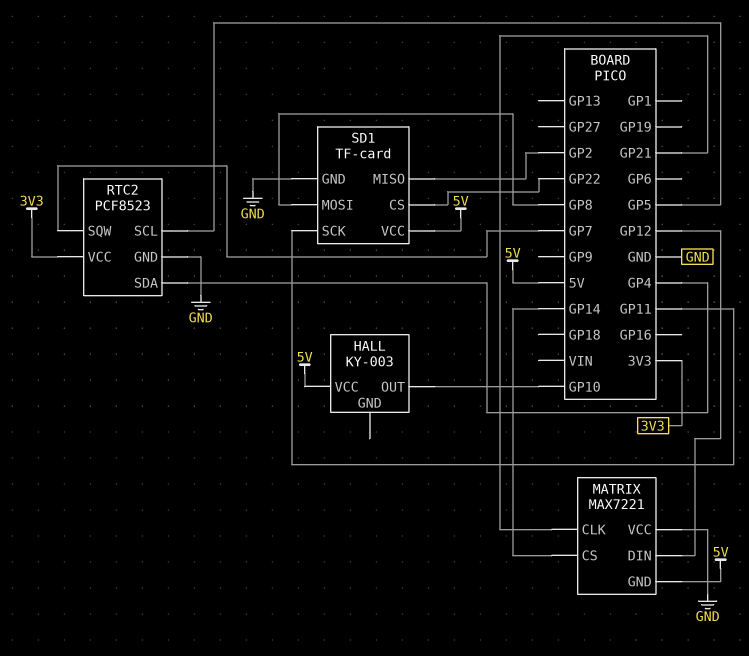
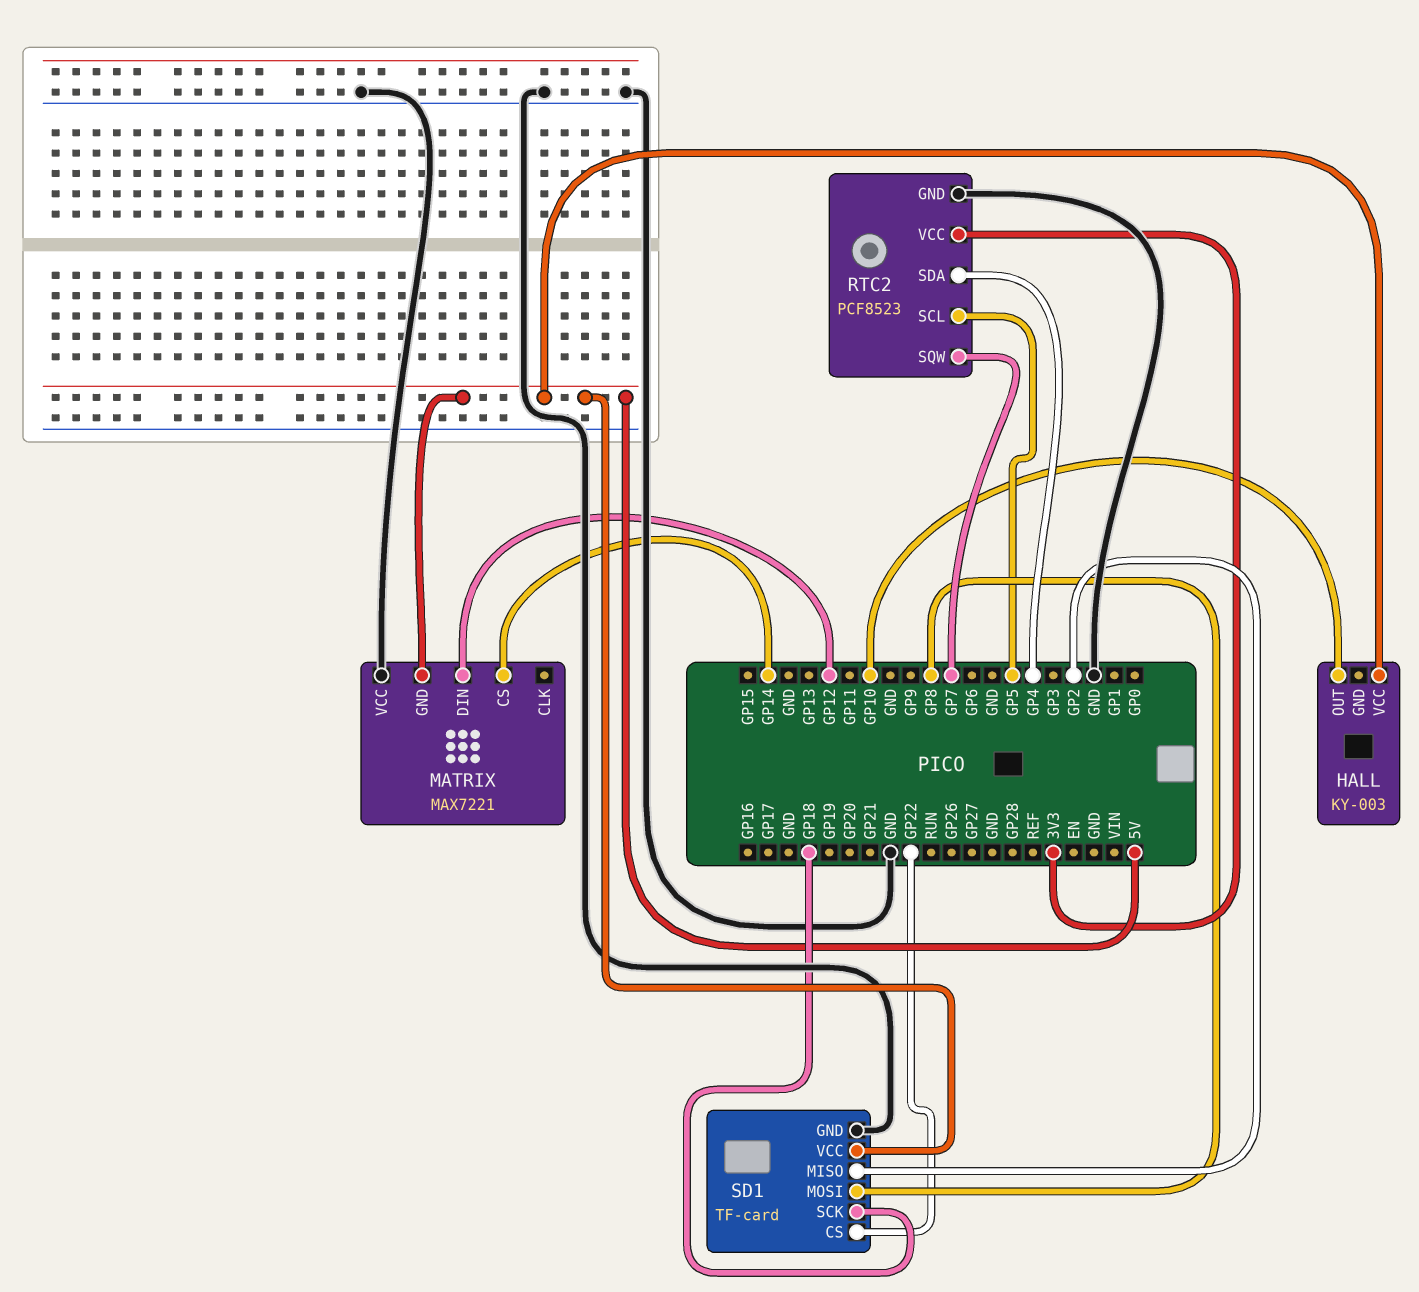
MATRIX pin CLK: GP21 -> none
SD1 pin SCK: GP11 -> GP18

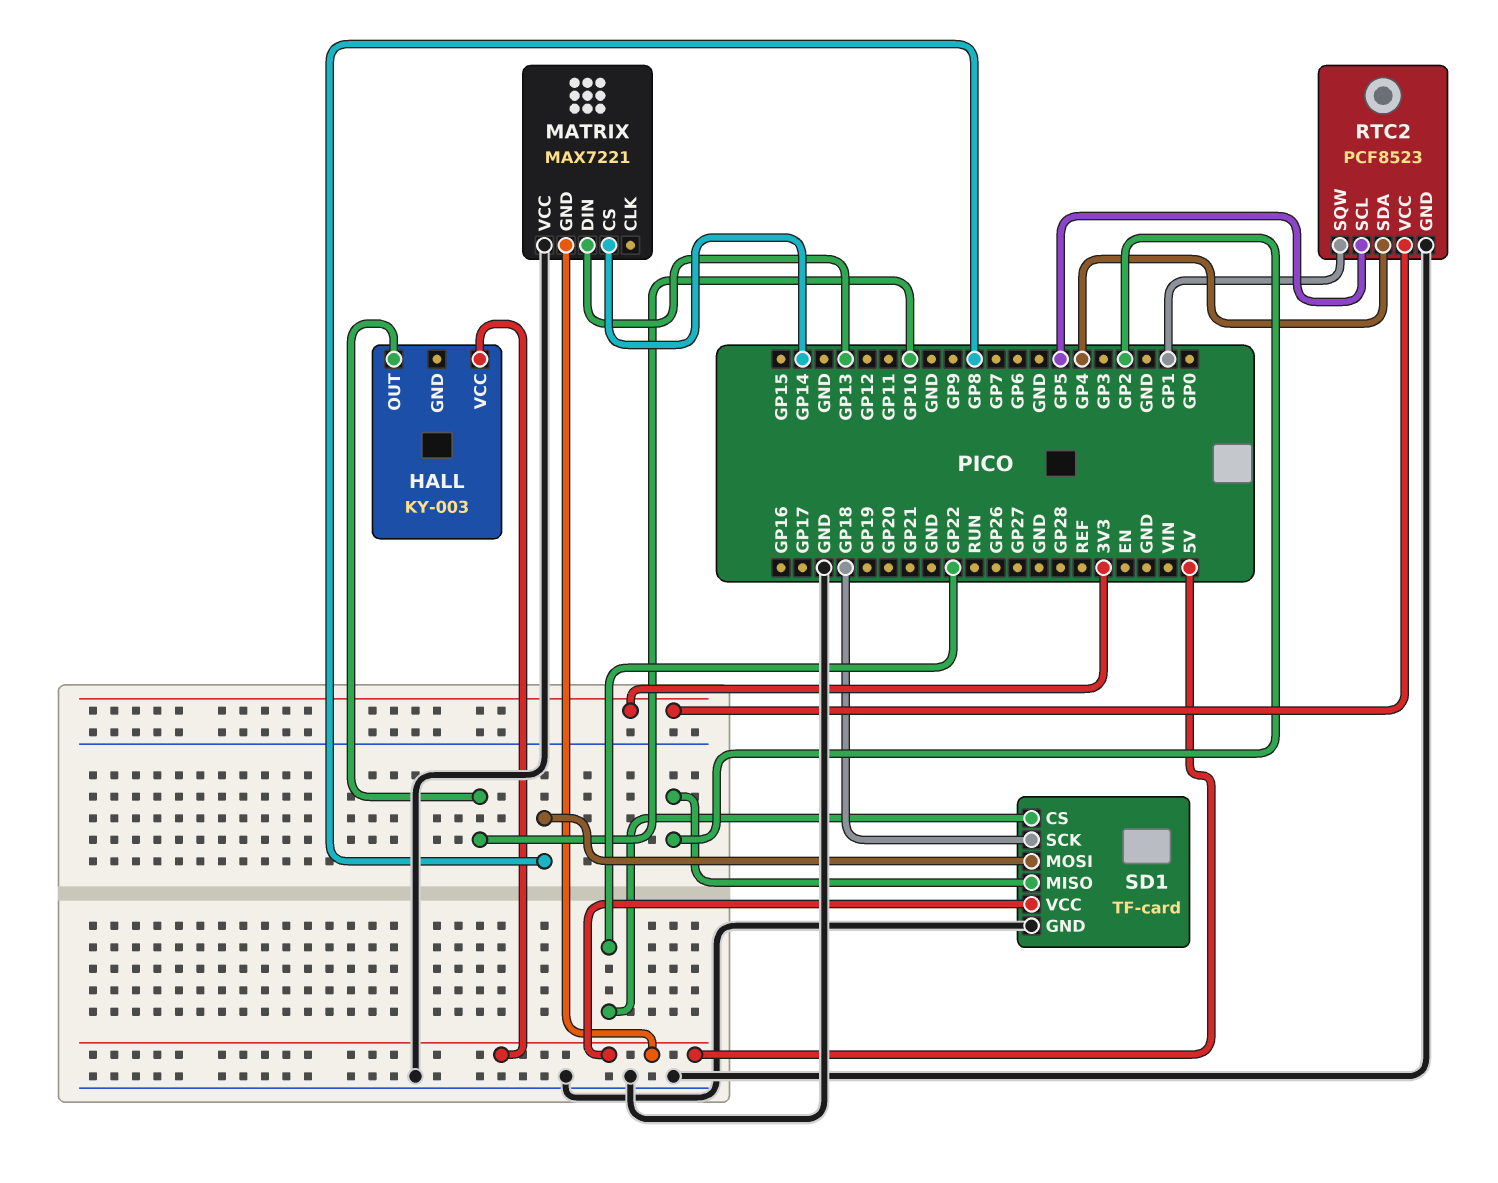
MATRIX pin DIN: GP12 -> GP13
RTC2 pin SQW: GP7 -> GP1

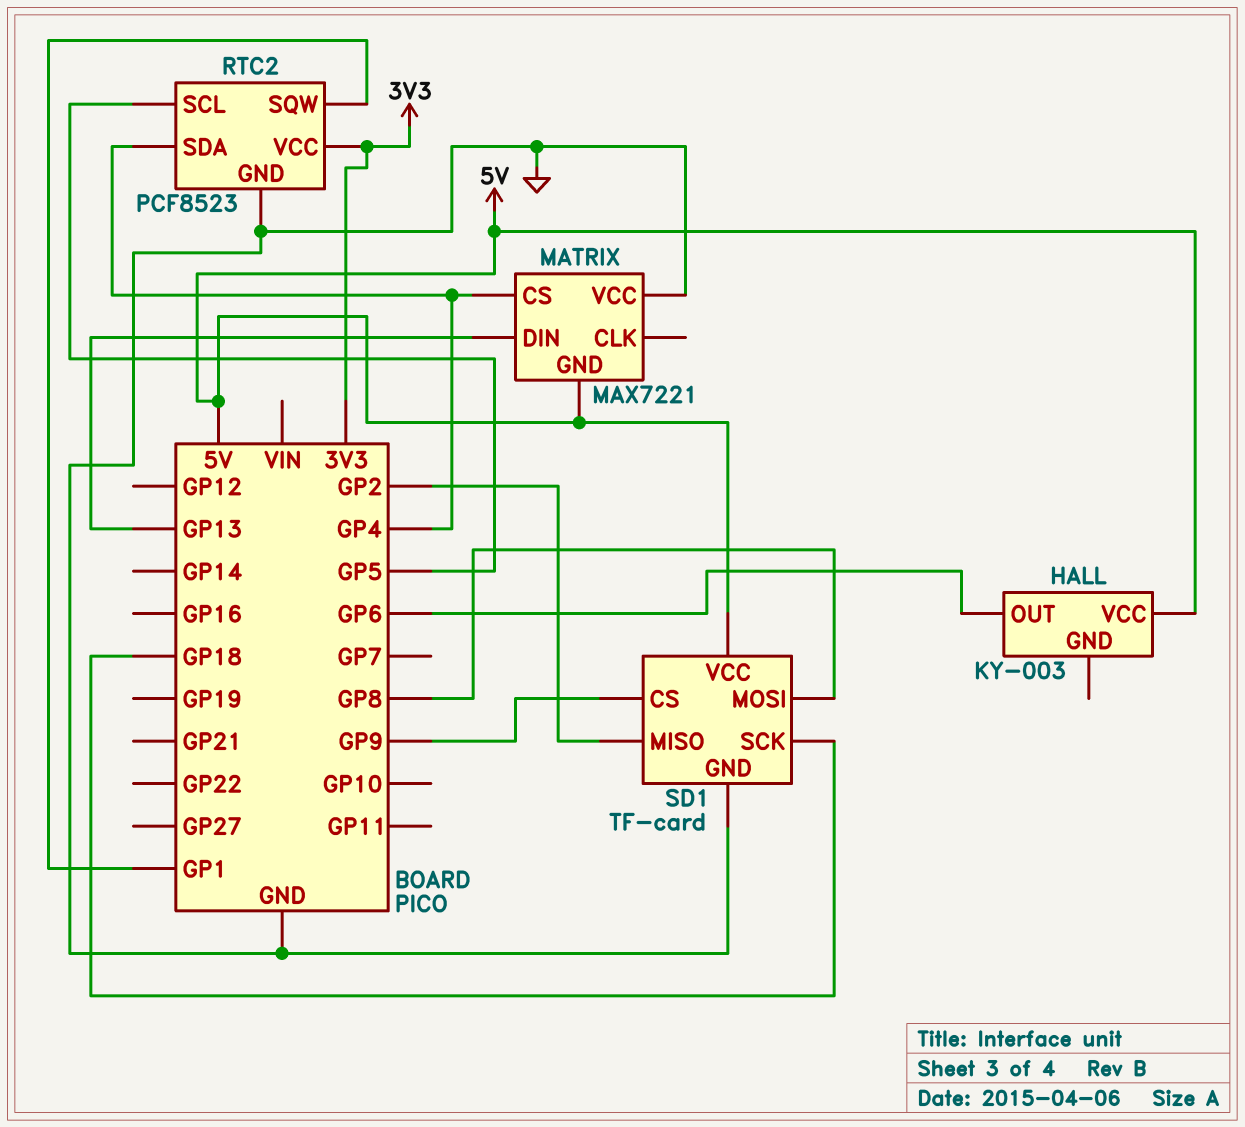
HALL pin OUT: GP10 -> GP6
MATRIX pin CS: GP14 -> GP4
SD1 pin CS: GP22 -> GP9

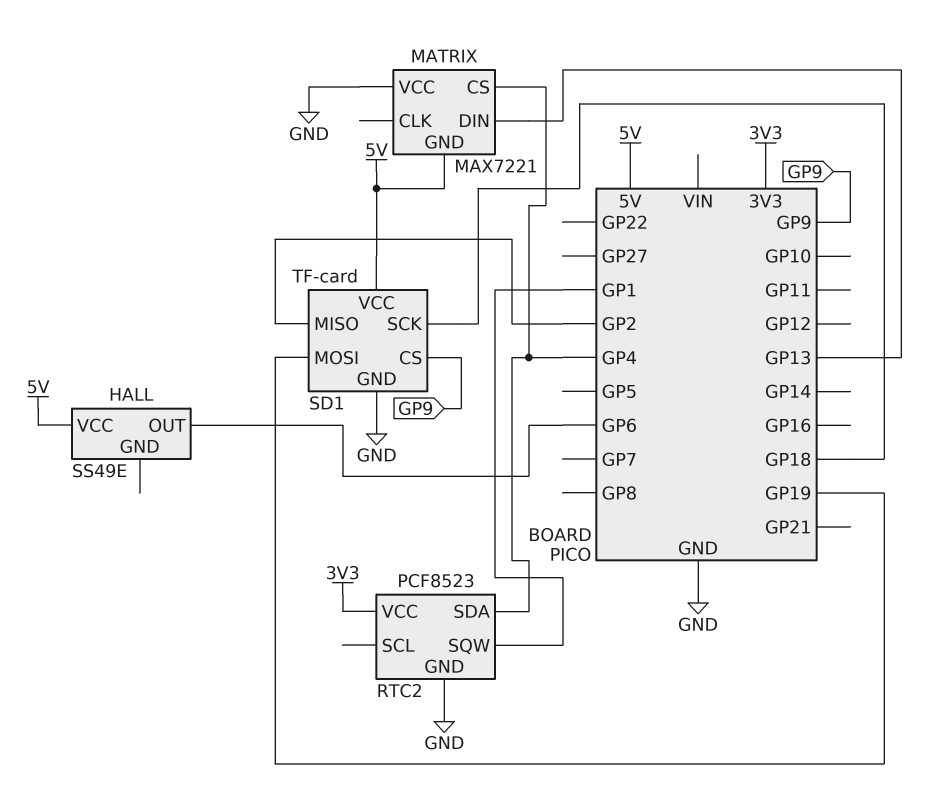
HALL: KY-003 -> SS49E
RTC2 pin SCL: GP5 -> none
SD1 pin MOSI: GP8 -> GP19

